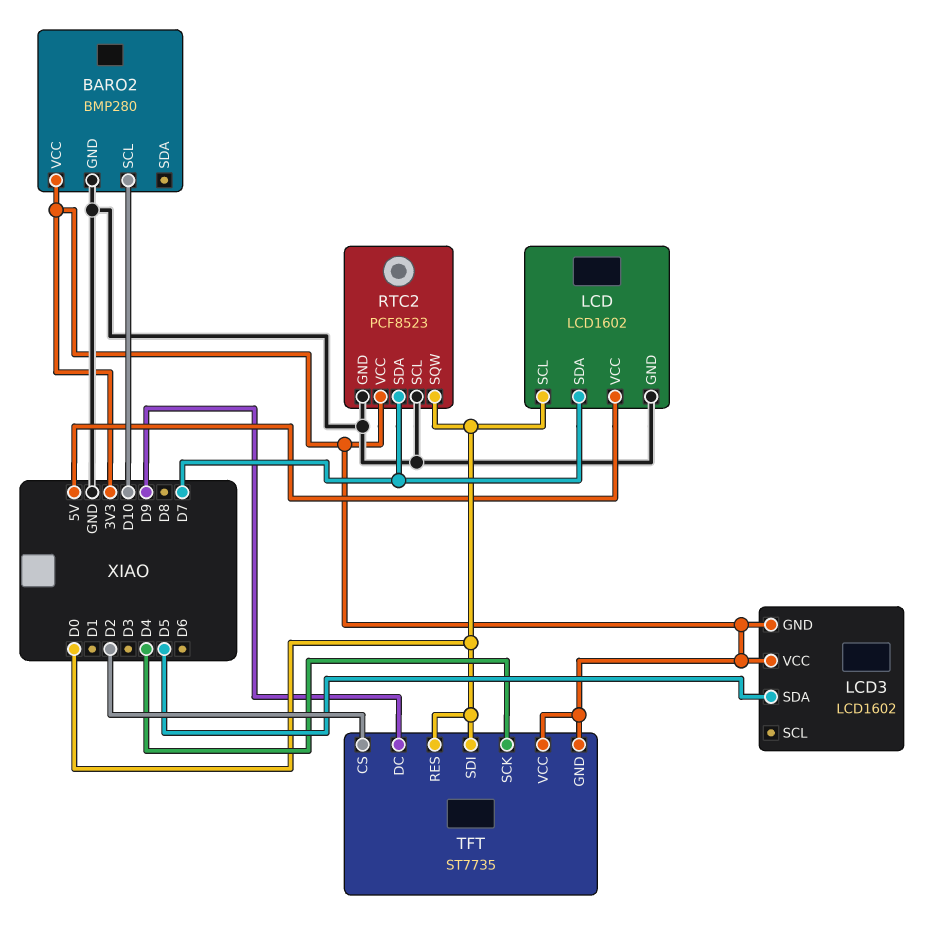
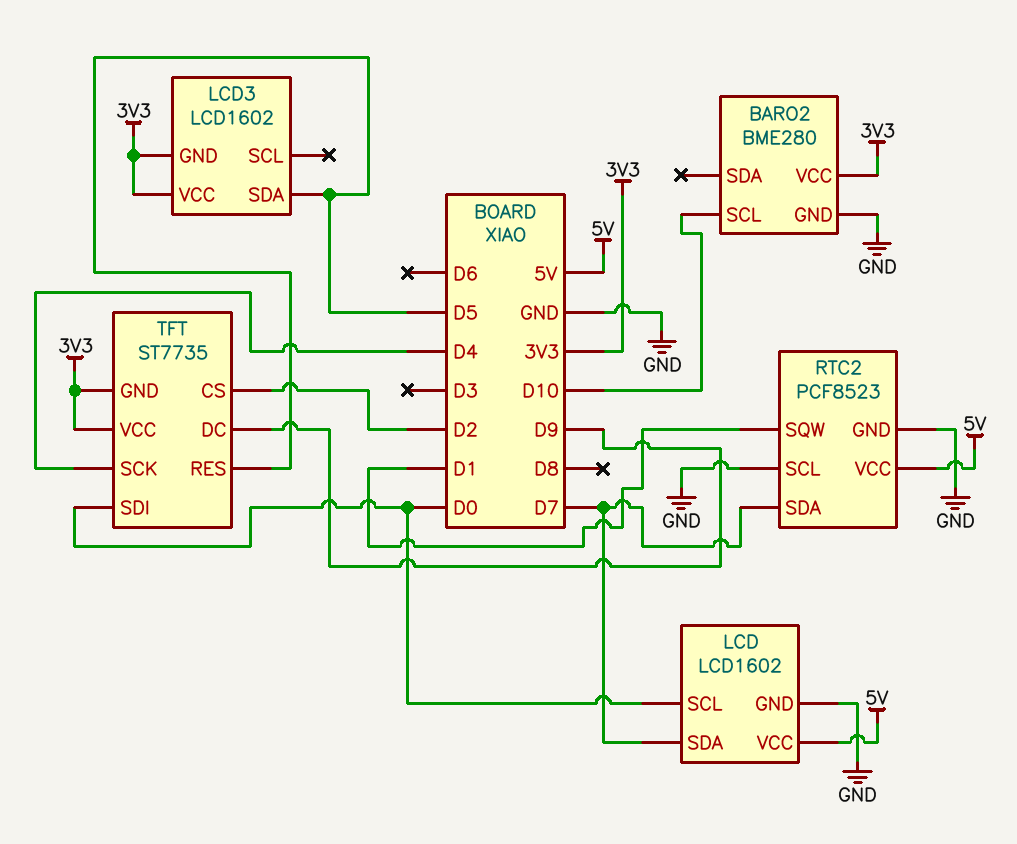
BARO2: BMP280 -> BME280
RTC2 pin SQW: D0 -> D1
RTC2 pin VCC: 3V3 -> 5V
TFT pin RES: D0 -> D5

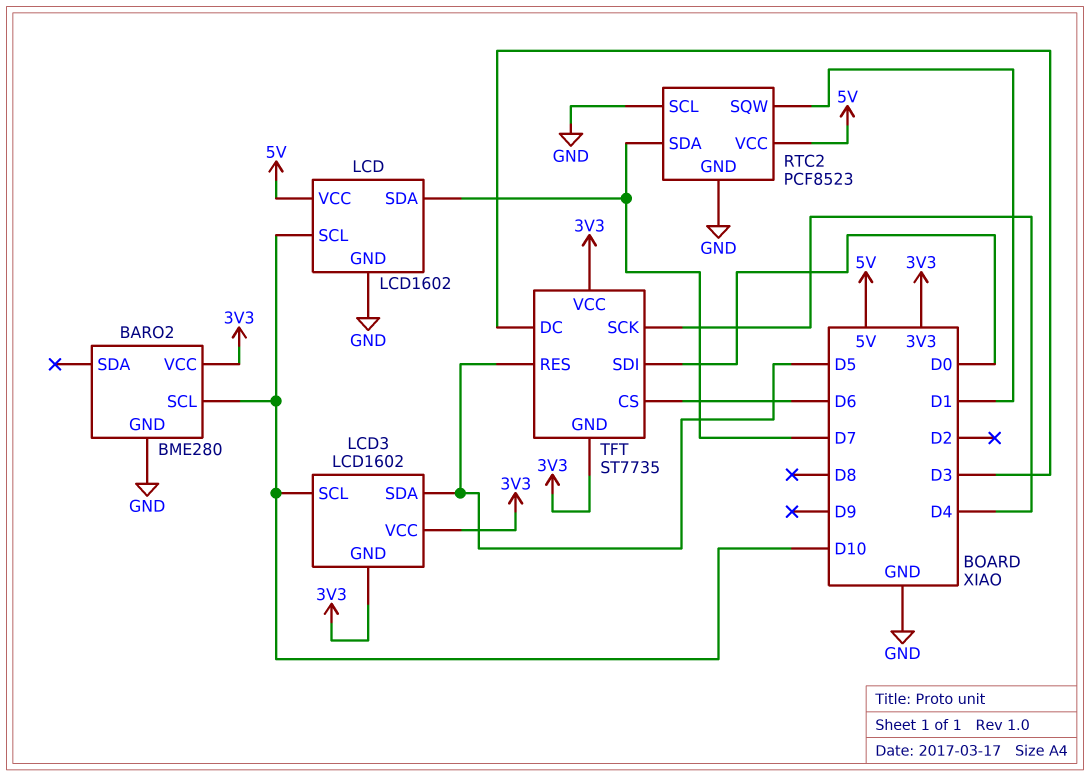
LCD pin SCL: D0 -> D10
LCD3 pin SCL: none -> D10
TFT pin CS: D2 -> D6
TFT pin DC: D9 -> D3

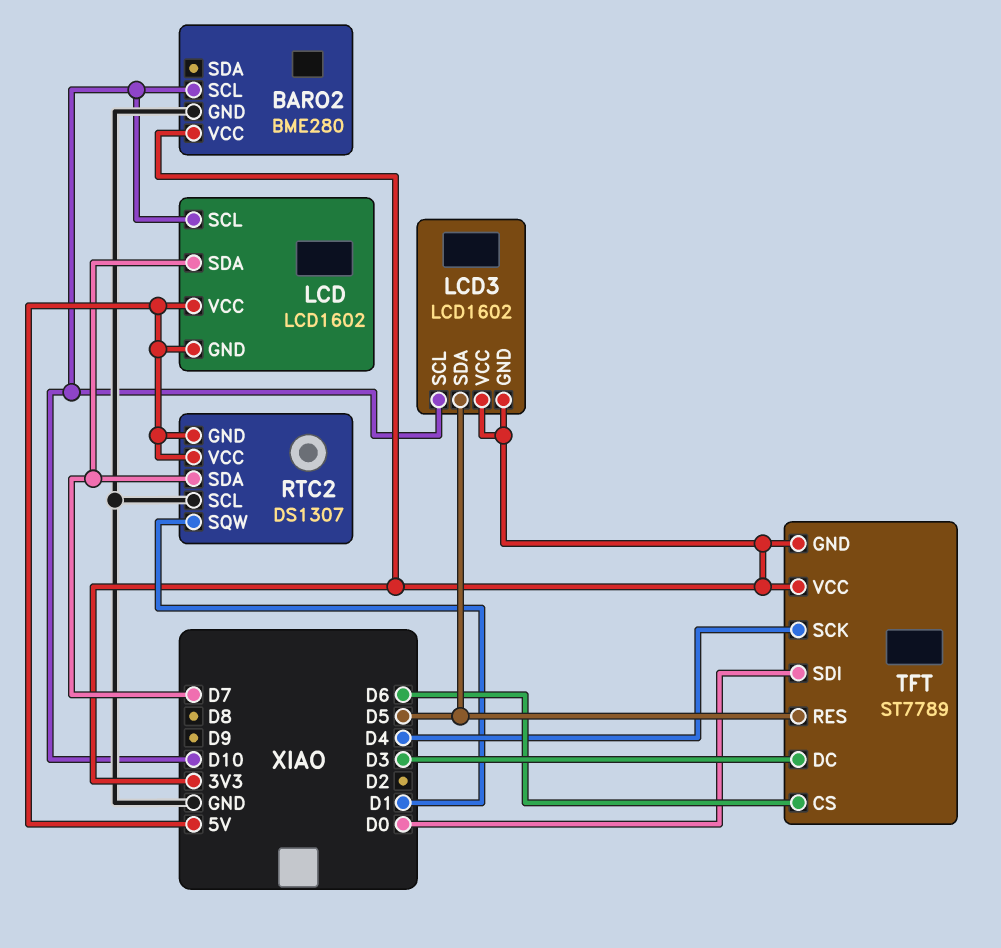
LCD pin GND: GND -> 5V
RTC2: PCF8523 -> DS1307
RTC2 pin GND: GND -> 5V
TFT: ST7735 -> ST7789

